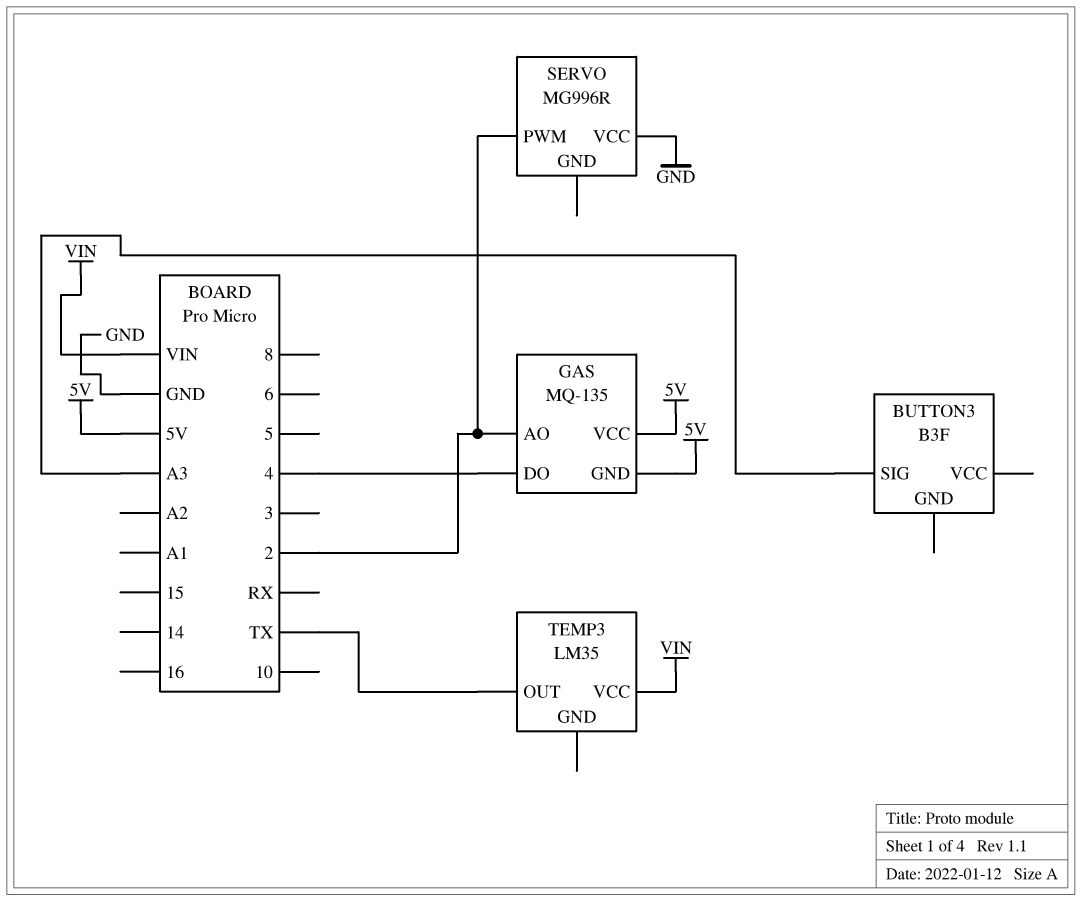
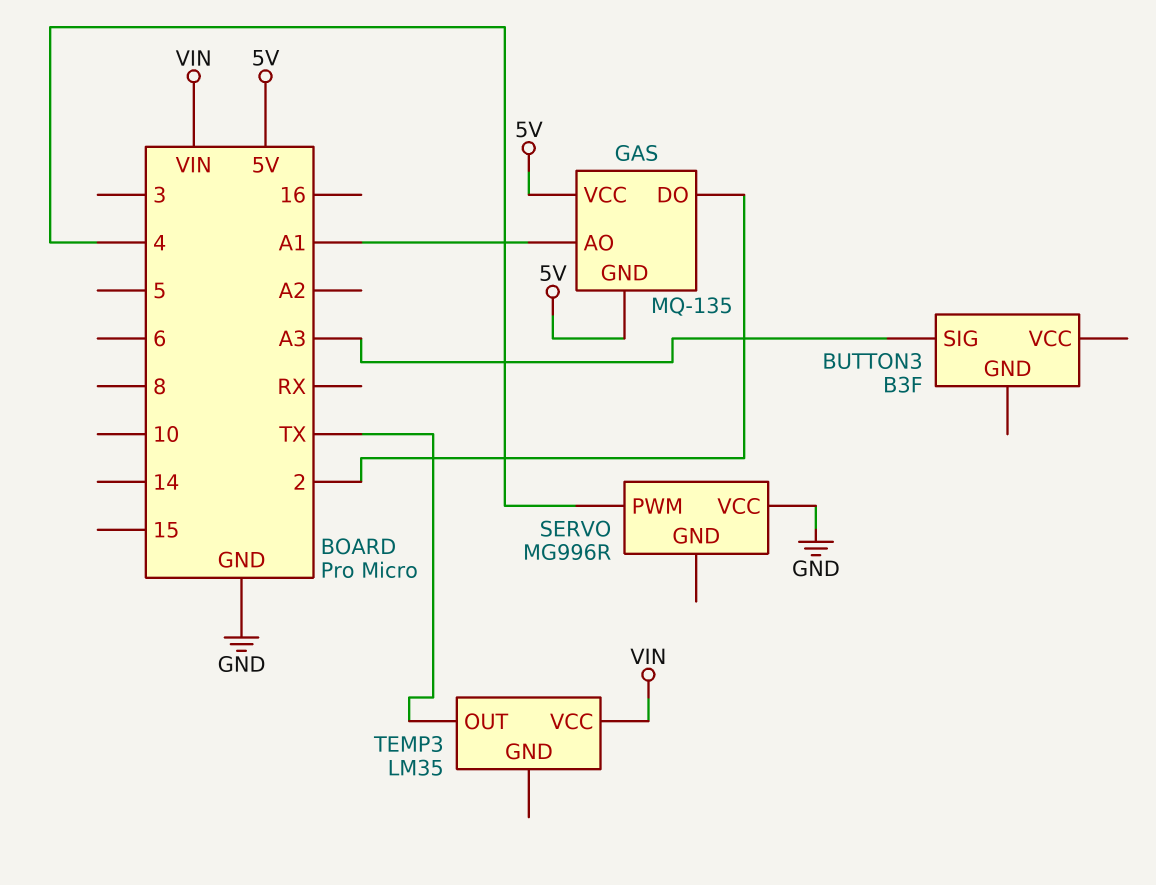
GAS pin AO: 2 -> A1
GAS pin DO: 4 -> 2
SERVO pin PWM: 2 -> 4

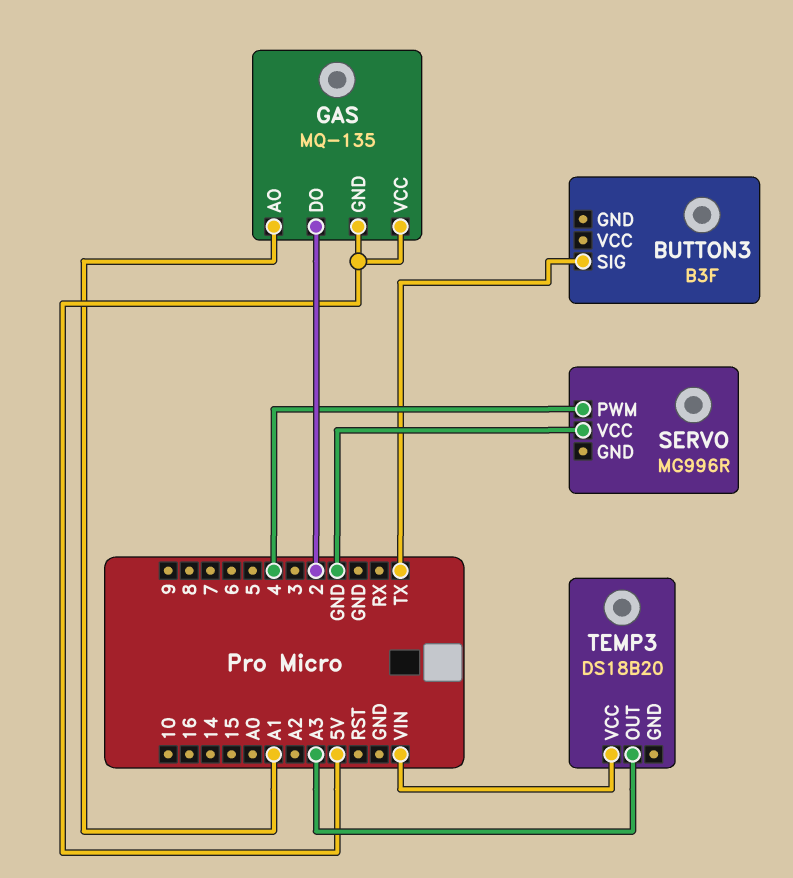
BUTTON3 pin SIG: A3 -> TX
TEMP3: LM35 -> DS18B20
TEMP3 pin OUT: TX -> A3

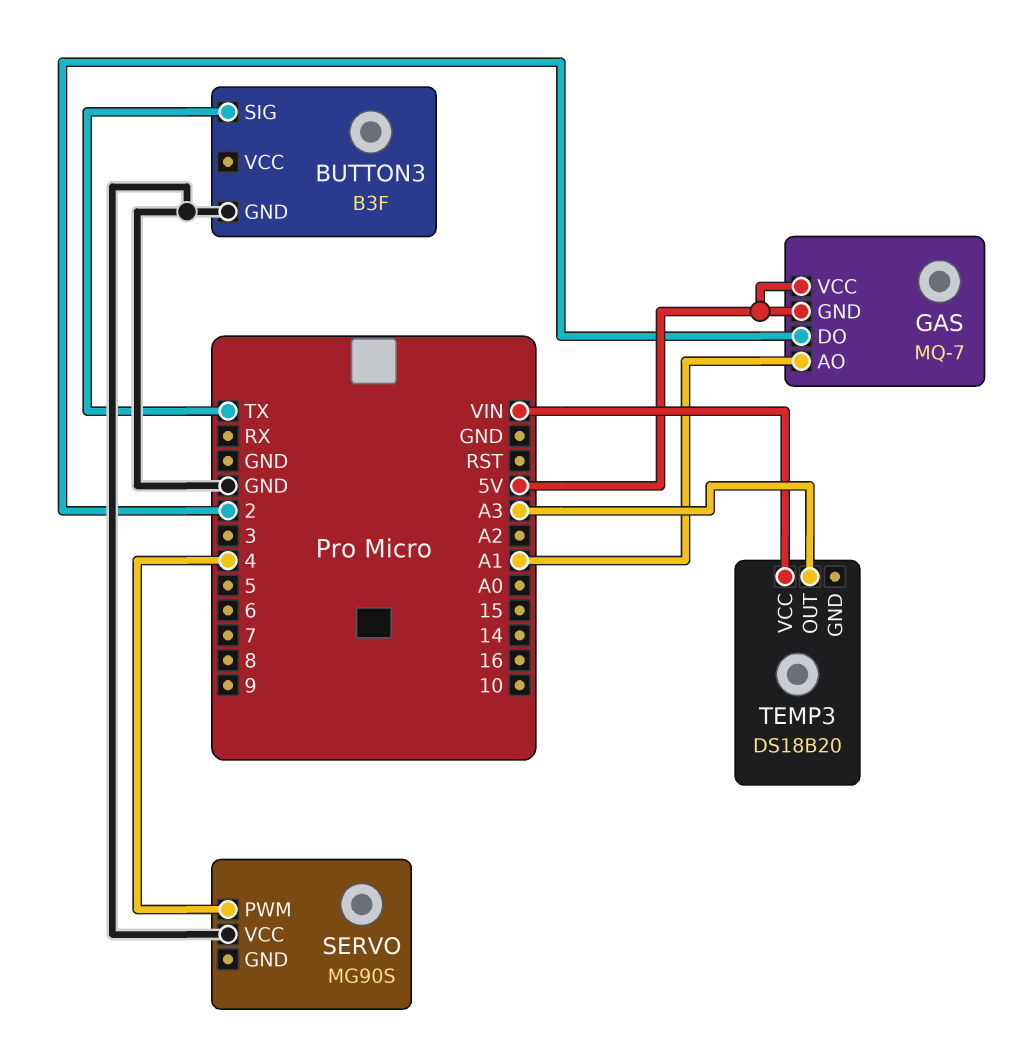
BUTTON3 pin GND: none -> GND
GAS: MQ-135 -> MQ-7
SERVO: MG996R -> MG90S

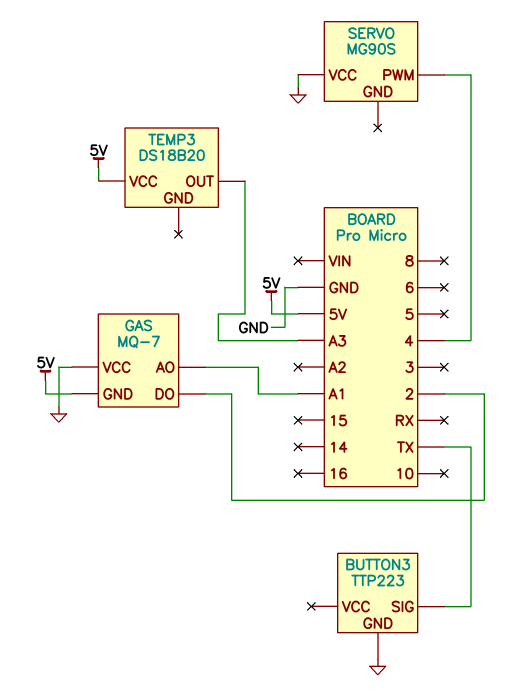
BUTTON3: B3F -> TTP223
GAS pin VCC: 5V -> GND
TEMP3 pin VCC: VIN -> 5V

